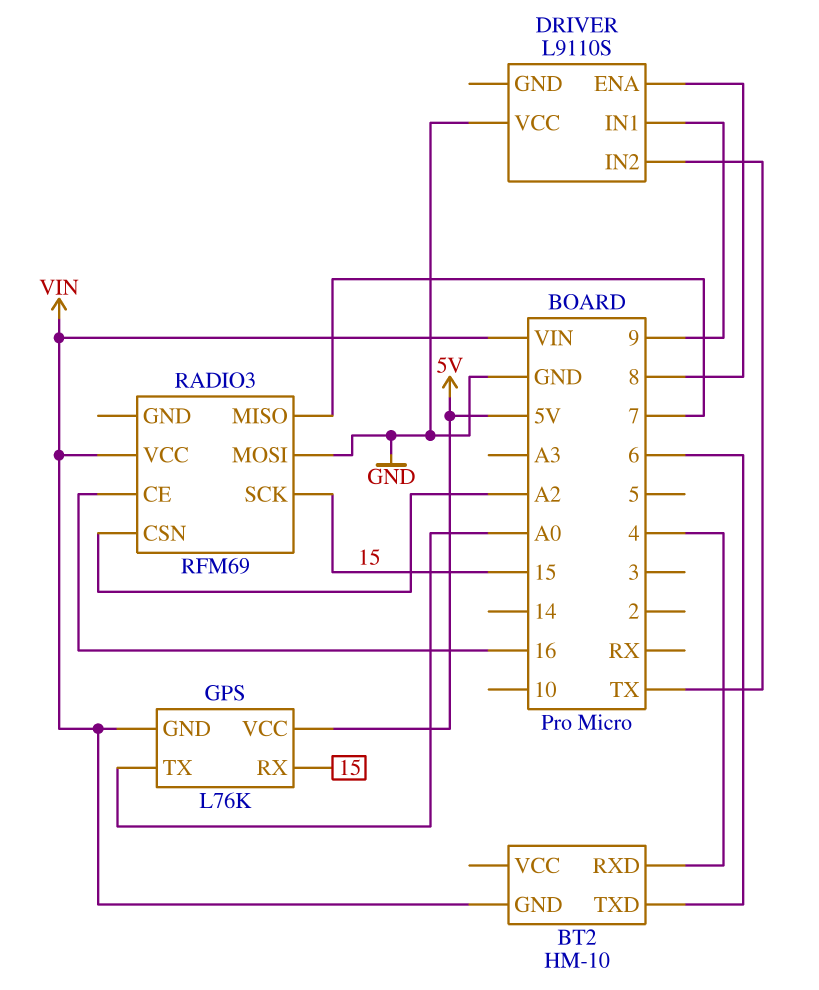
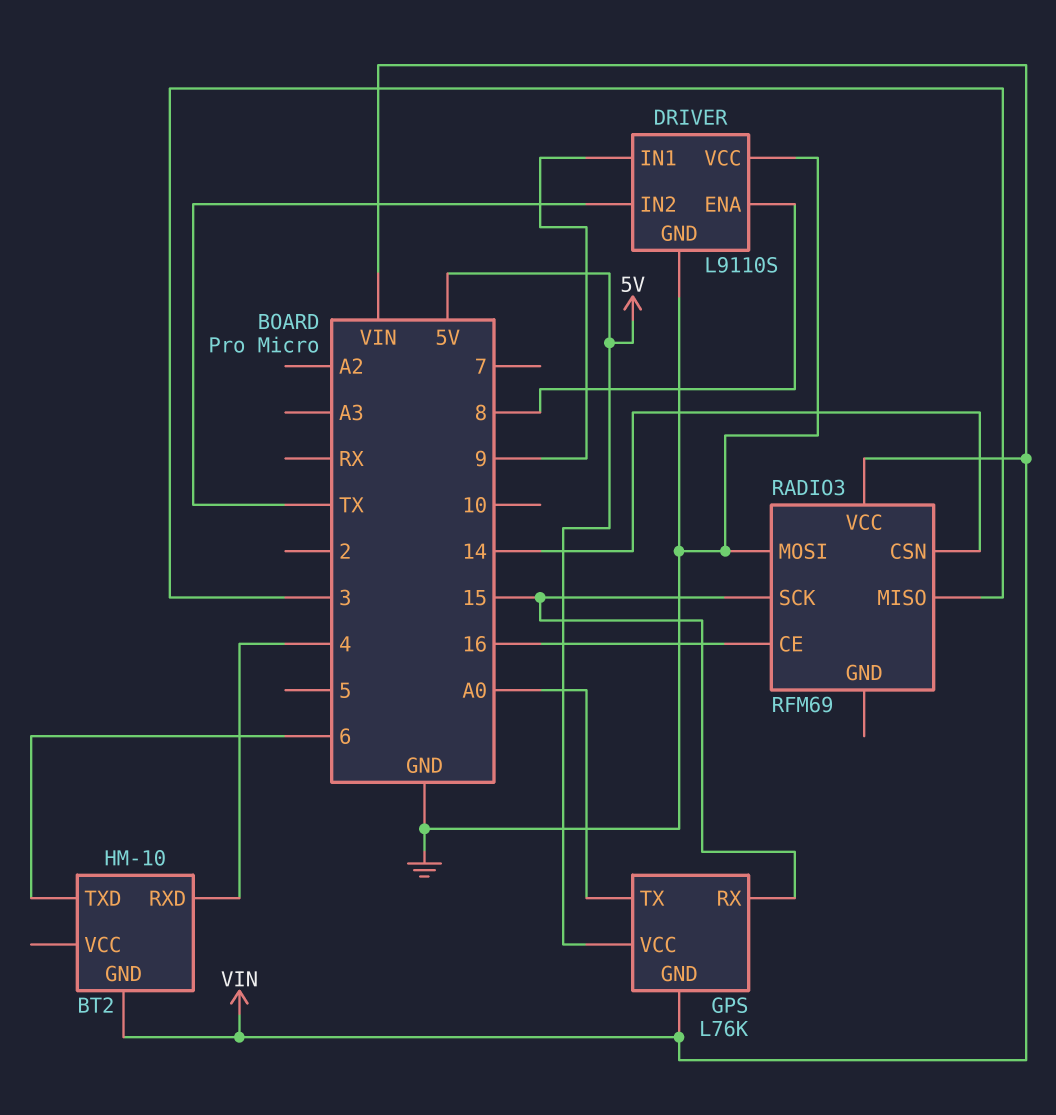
DRIVER pin GND: none -> GND
RADIO3 pin CSN: A2 -> 14
RADIO3 pin MISO: 7 -> 3

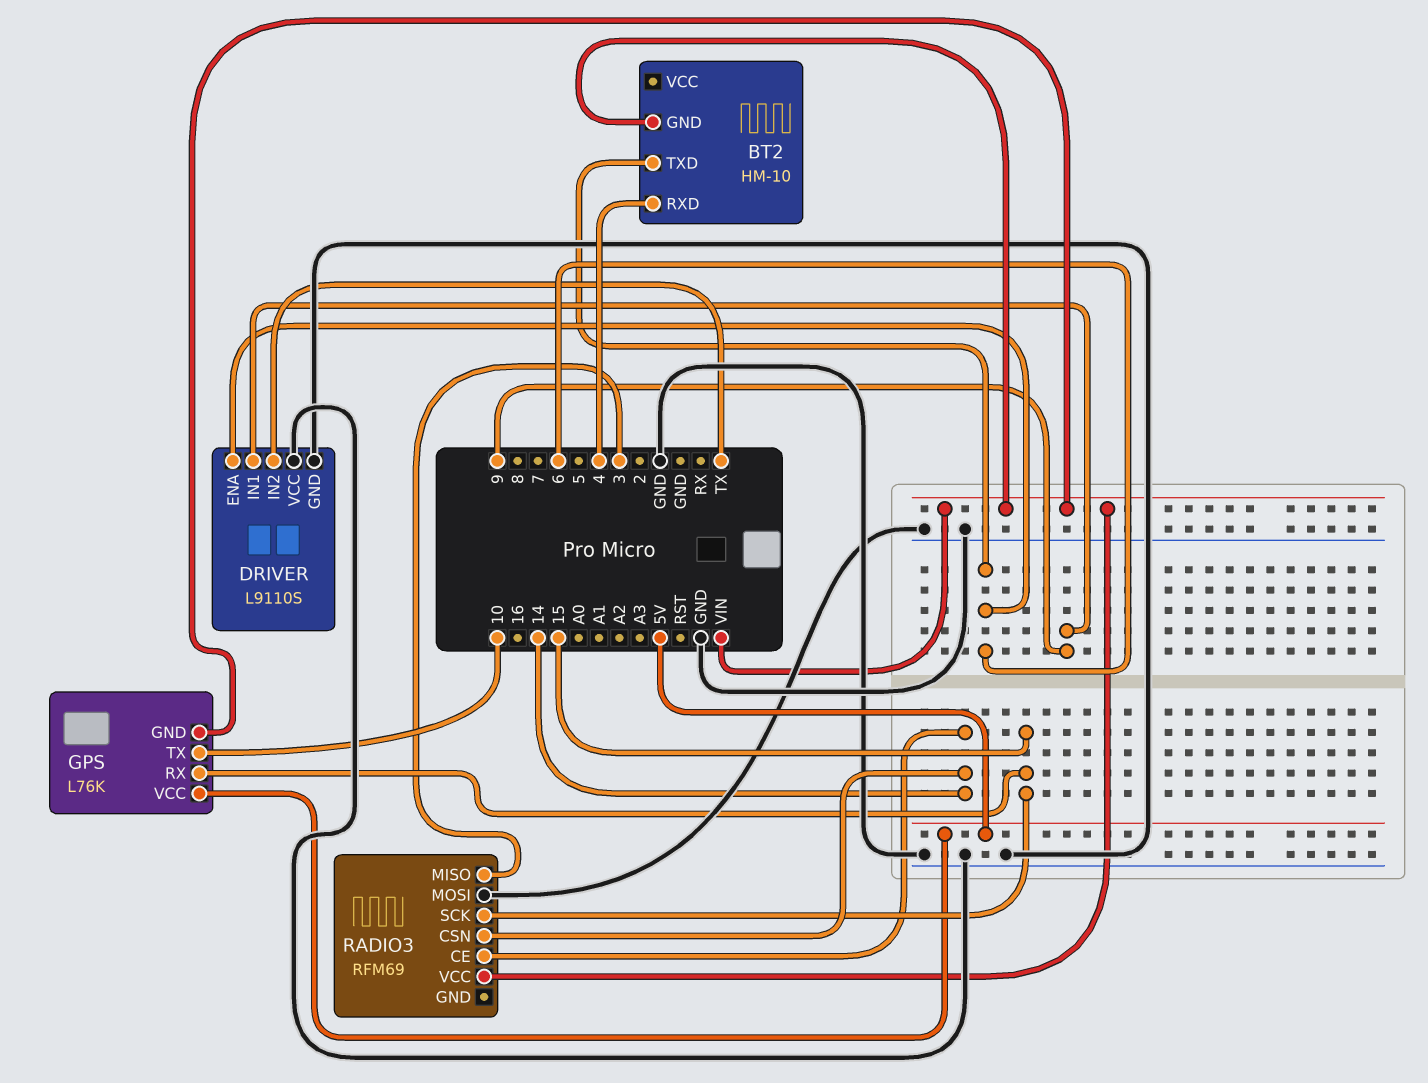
DRIVER pin ENA: 8 -> 6
GPS pin TX: A0 -> 10
RADIO3 pin CE: 16 -> 14

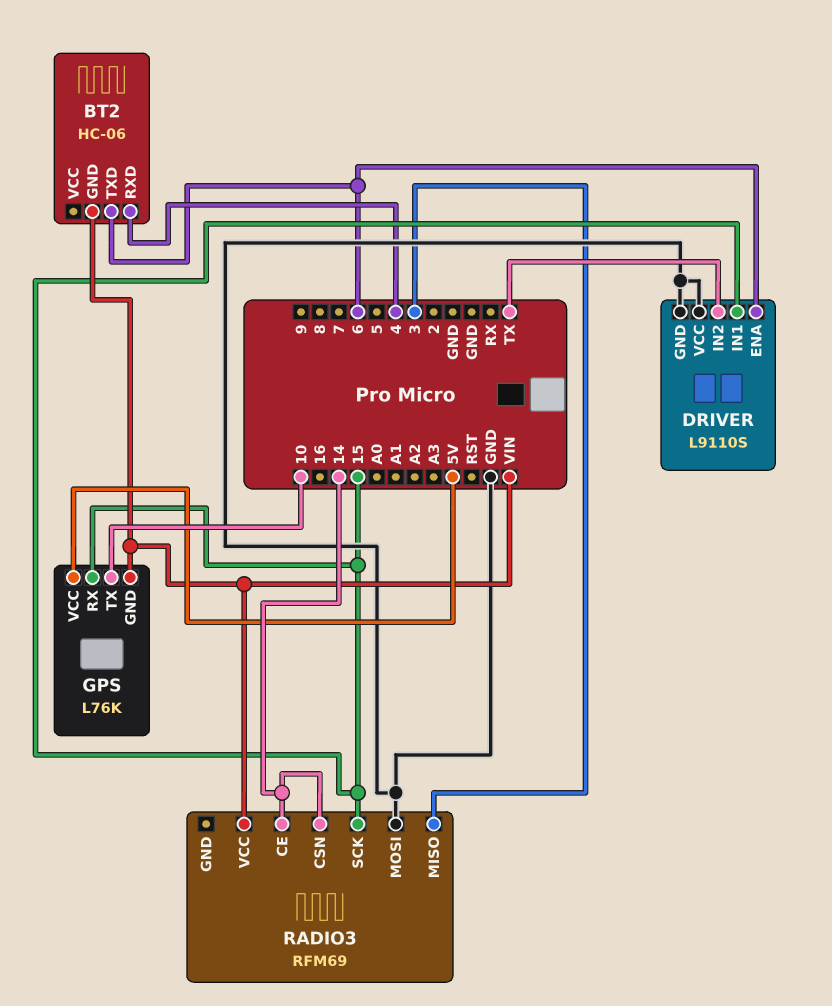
BT2: HM-10 -> HC-06
DRIVER pin IN1: 9 -> 15

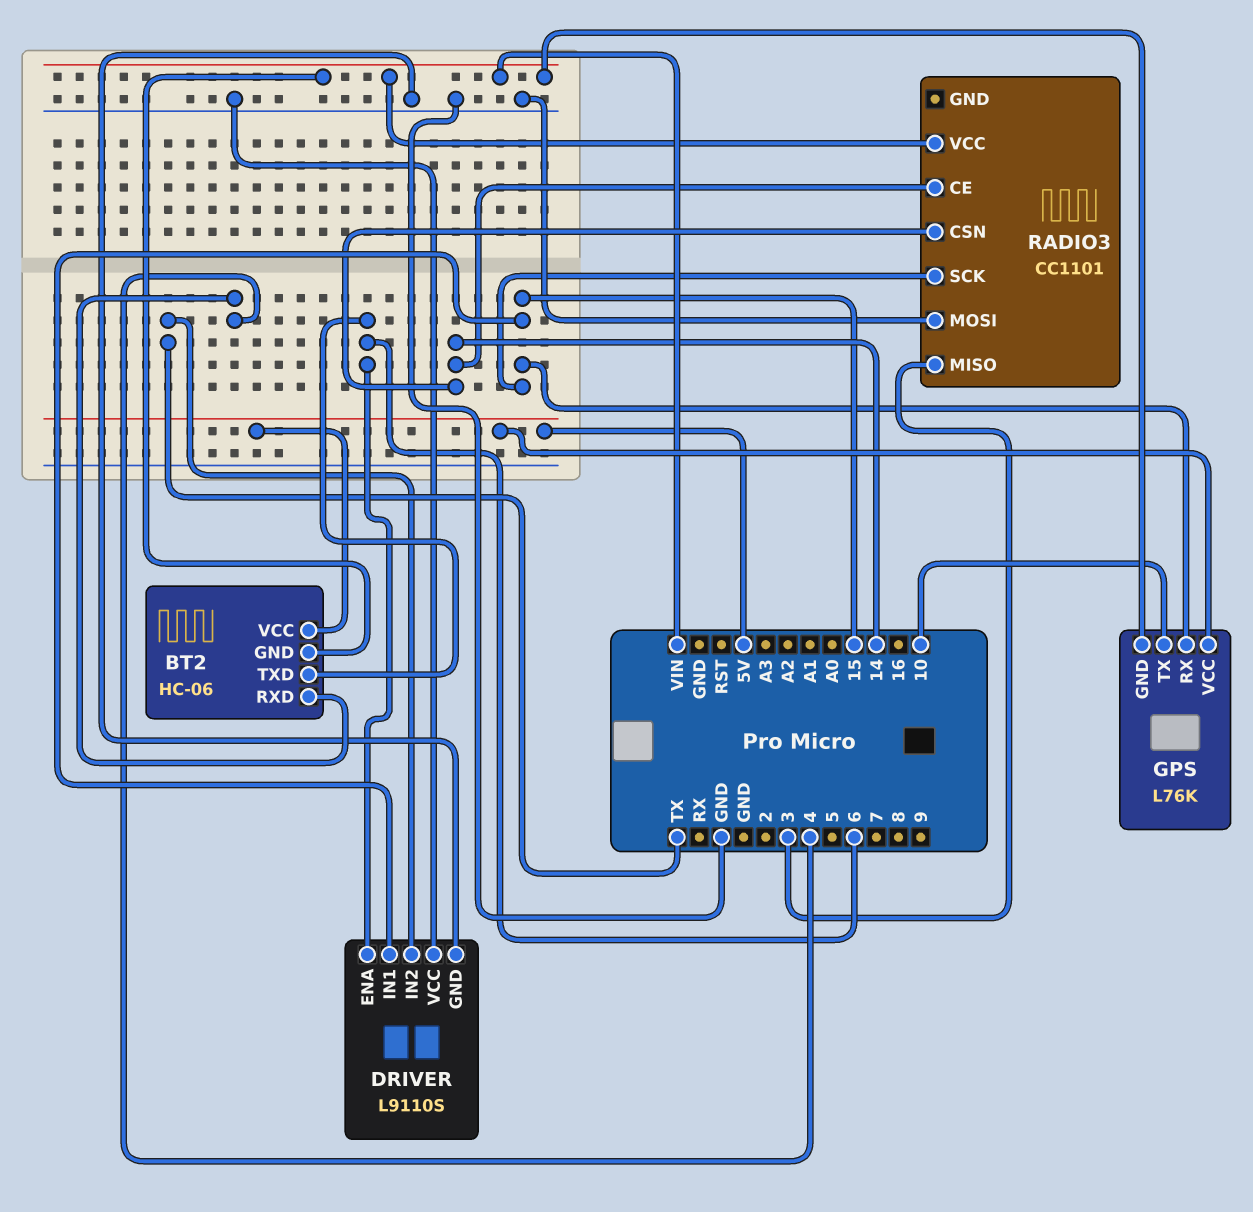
BT2 pin VCC: none -> 5V
RADIO3: RFM69 -> CC1101

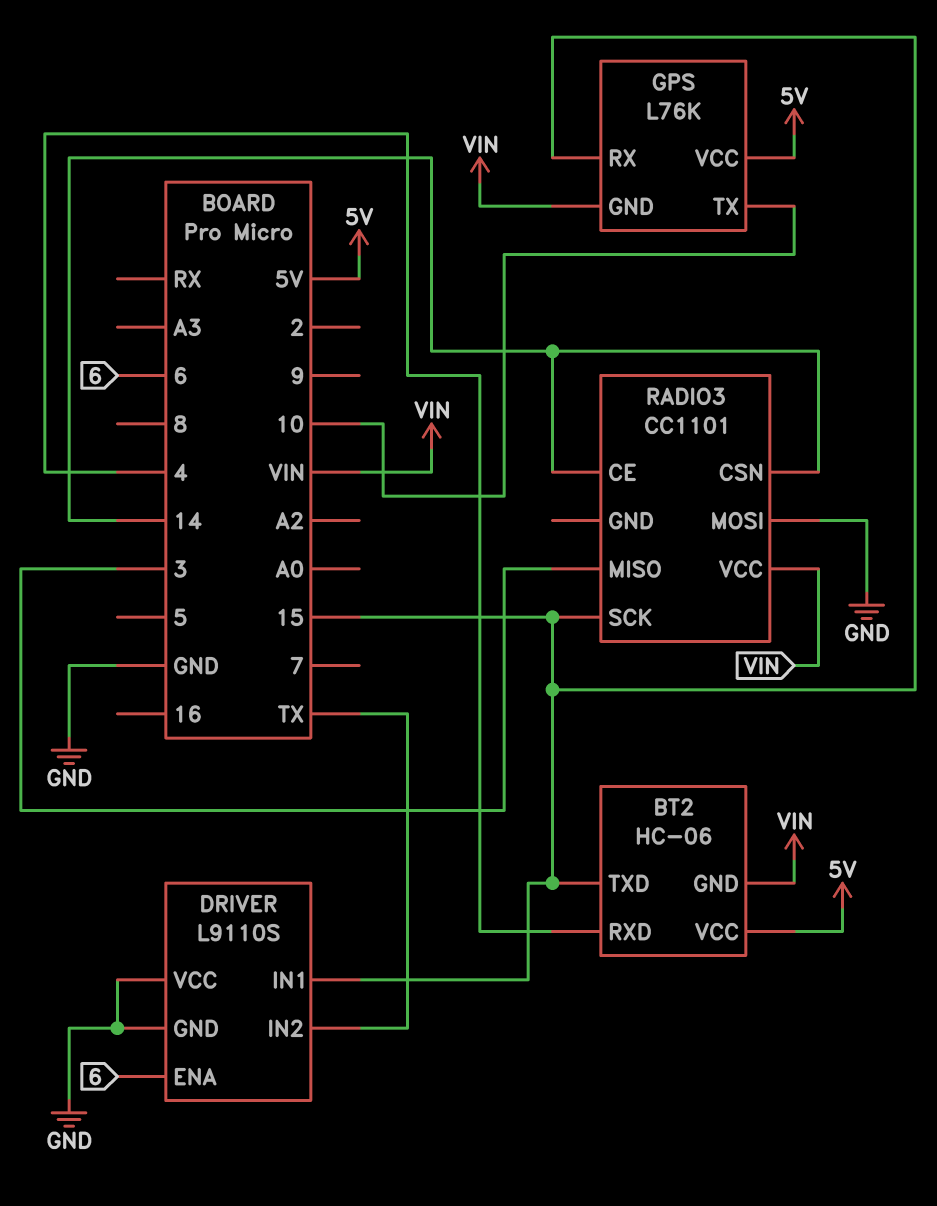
BT2 pin TXD: 6 -> 15

